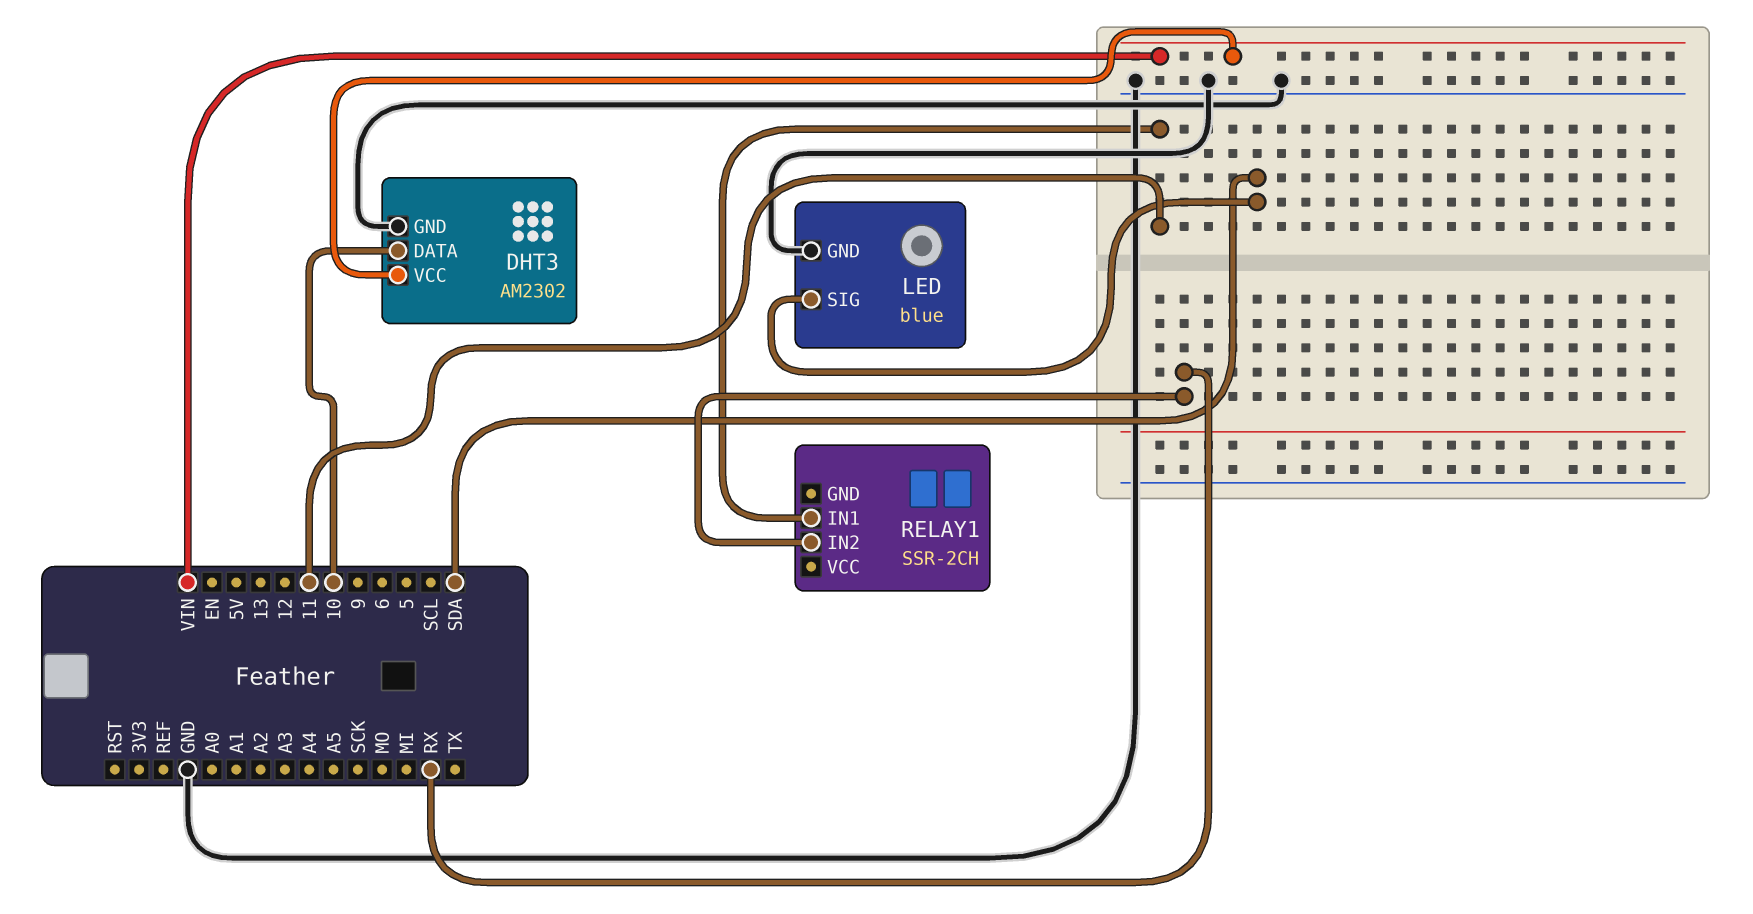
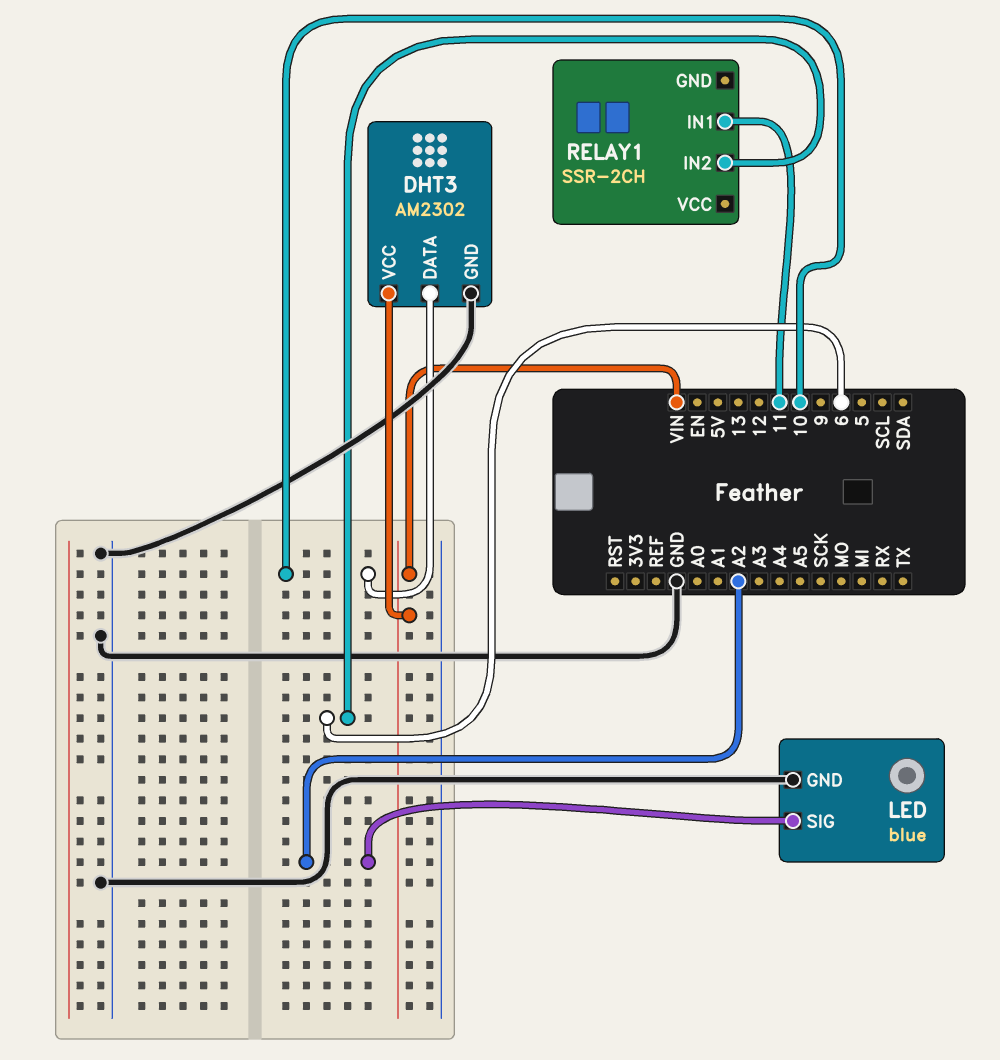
LED pin SIG: SDA -> A2
RELAY1 pin IN2: RX -> 6

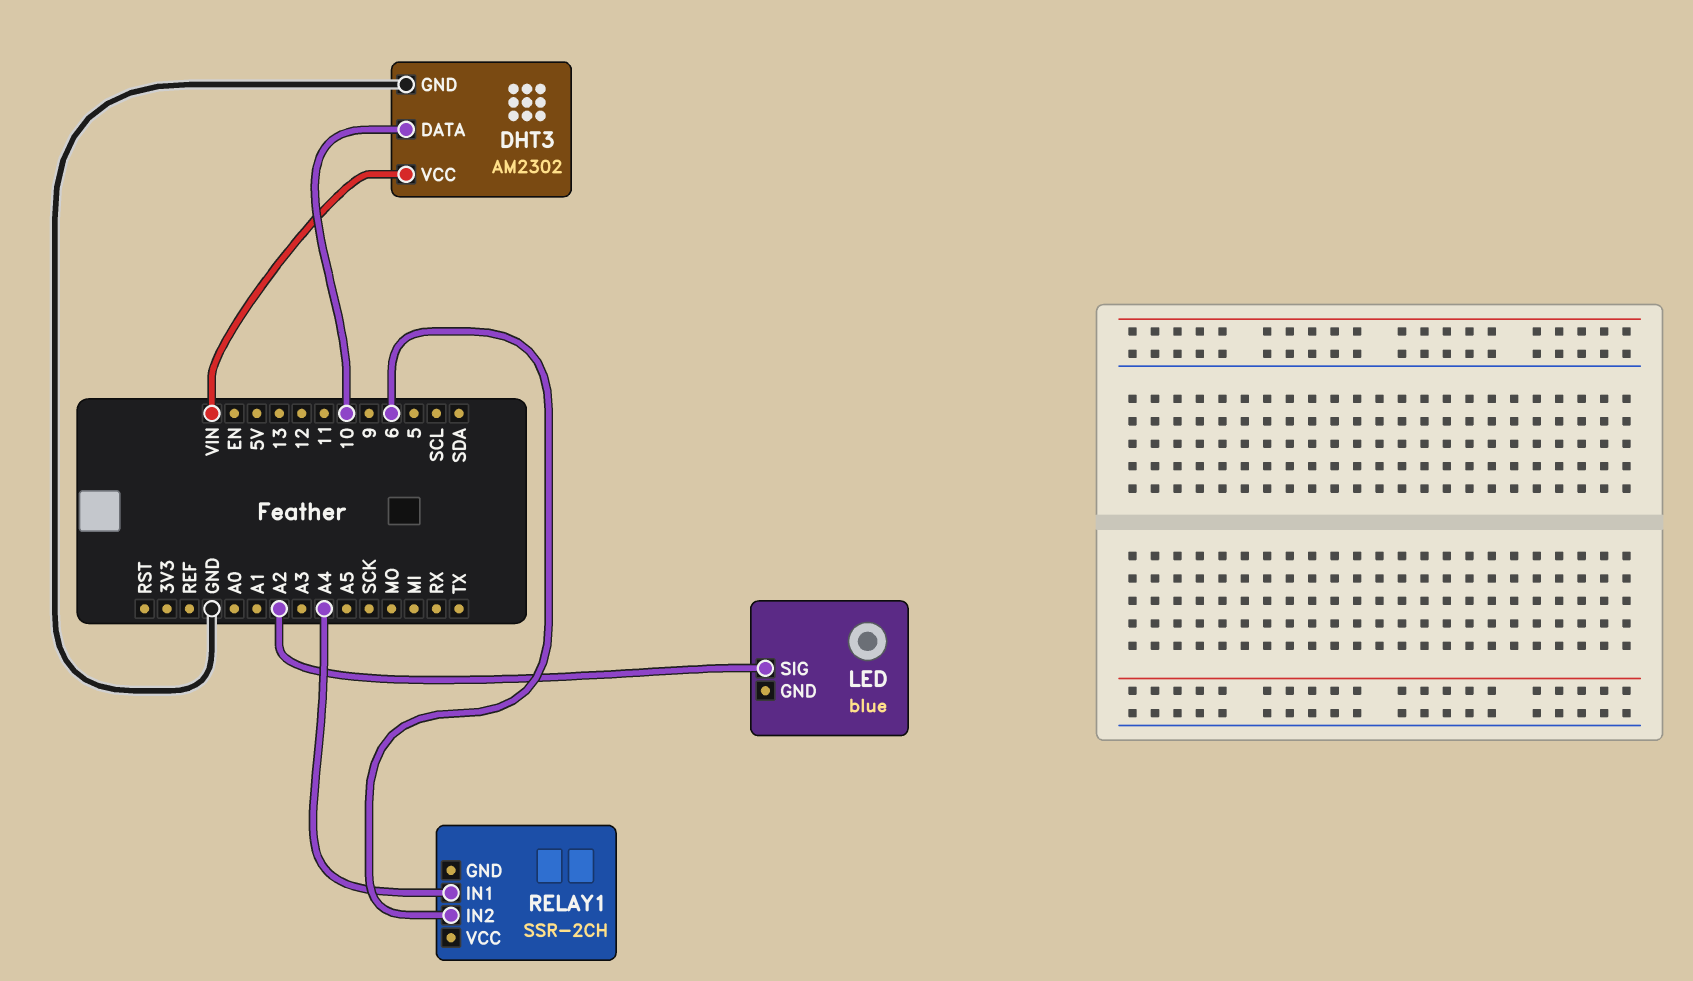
LED pin GND: GND -> none
RELAY1 pin IN1: 11 -> A4

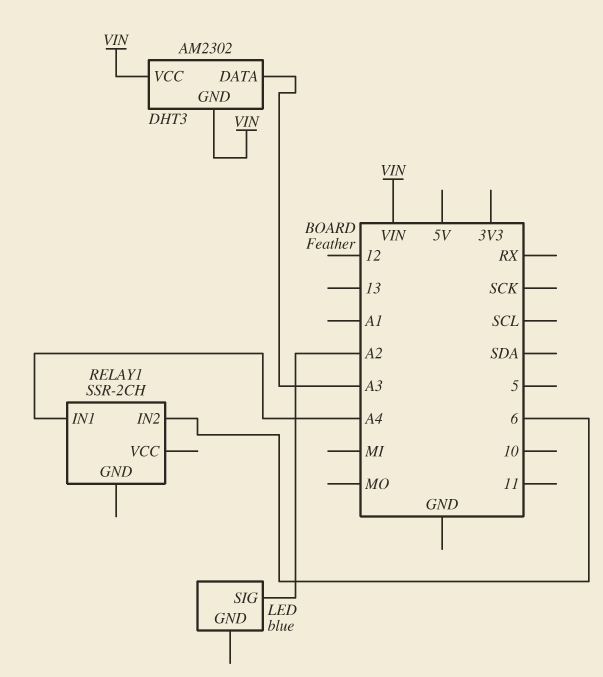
DHT3 pin DATA: 10 -> A3
DHT3 pin GND: GND -> VIN

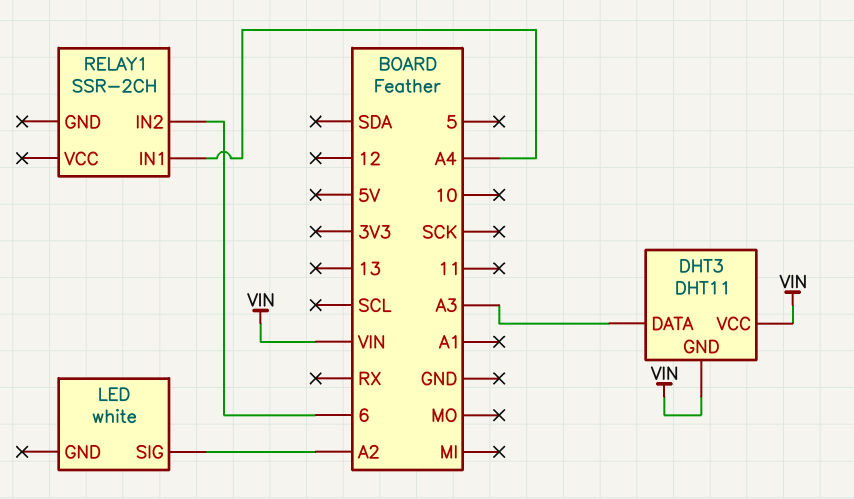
DHT3: AM2302 -> DHT11
LED: blue -> white

